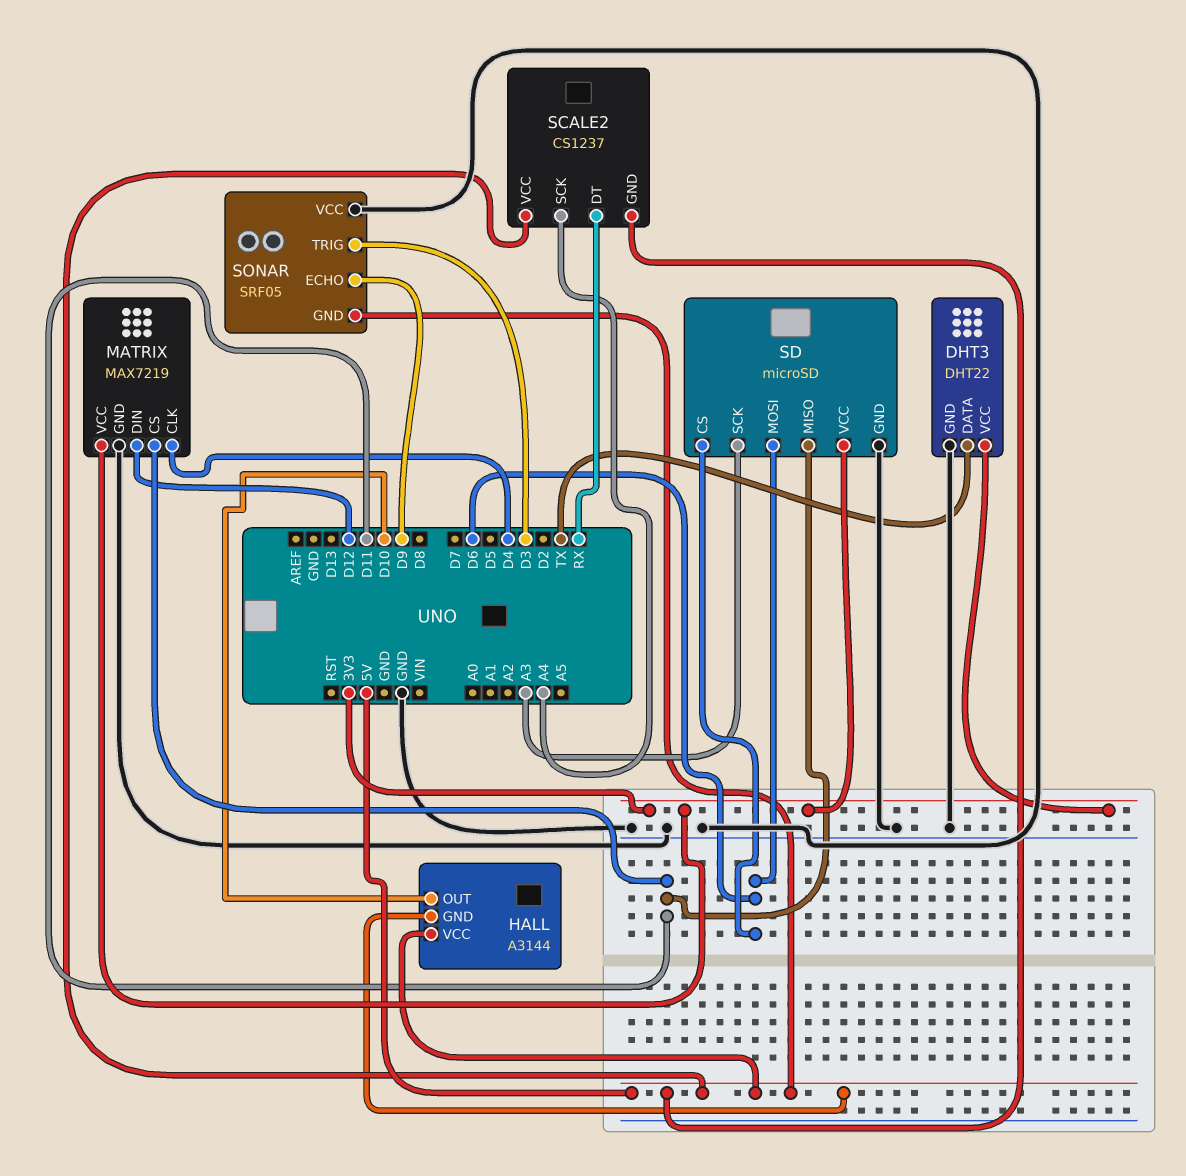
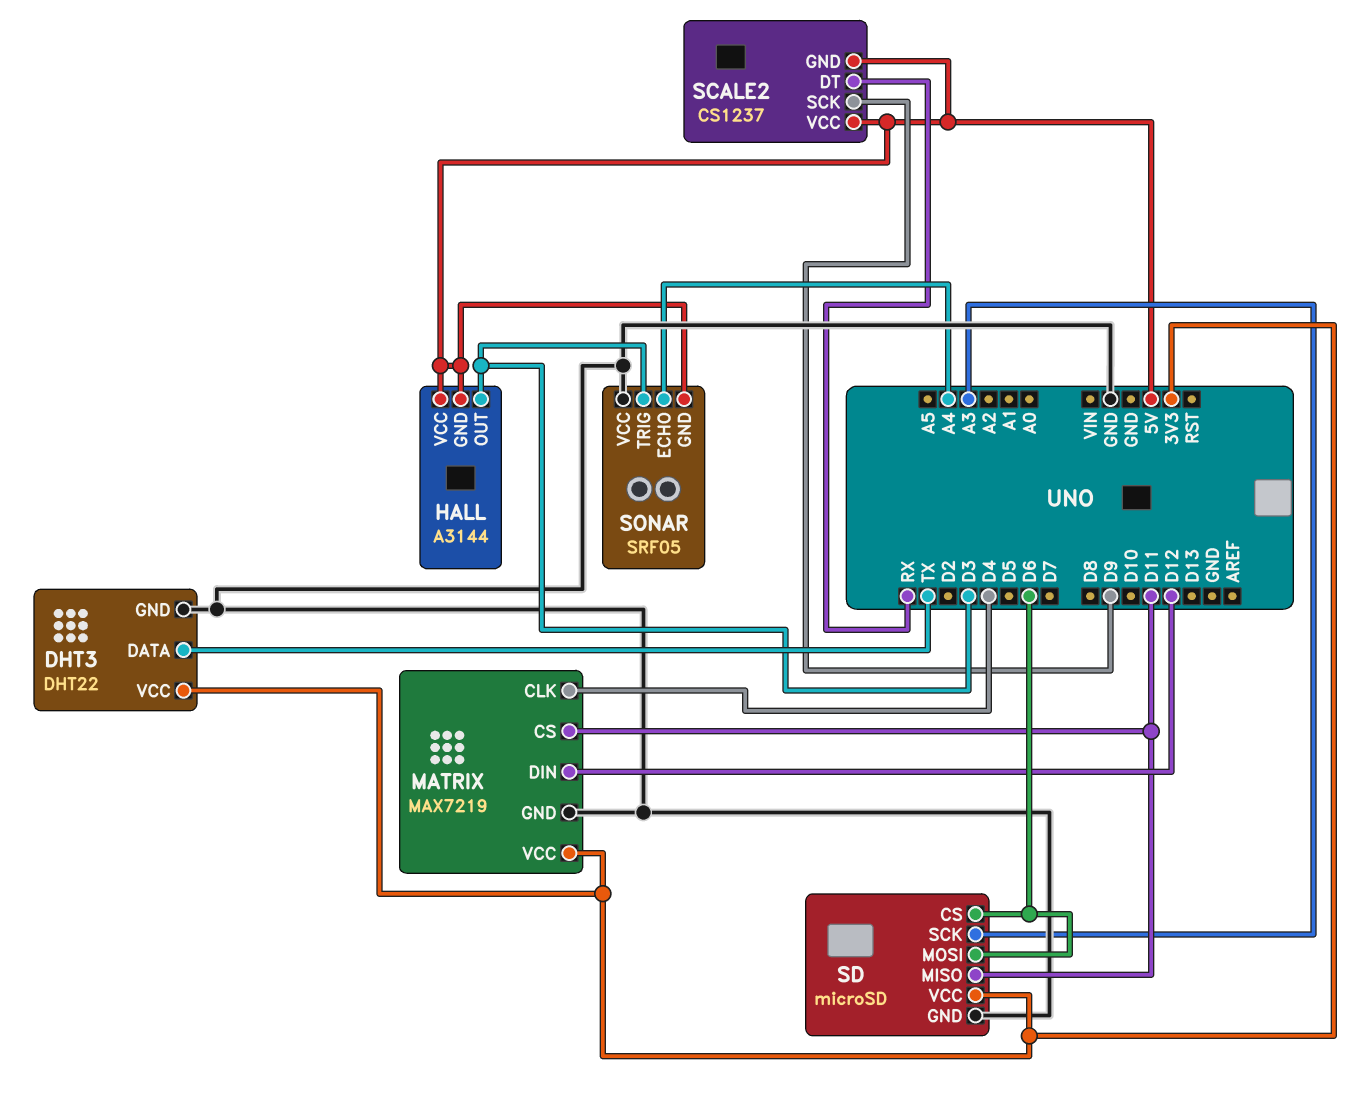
HALL pin OUT: D10 -> D3
SCALE2 pin SCK: A4 -> D9
SONAR pin ECHO: D9 -> A4

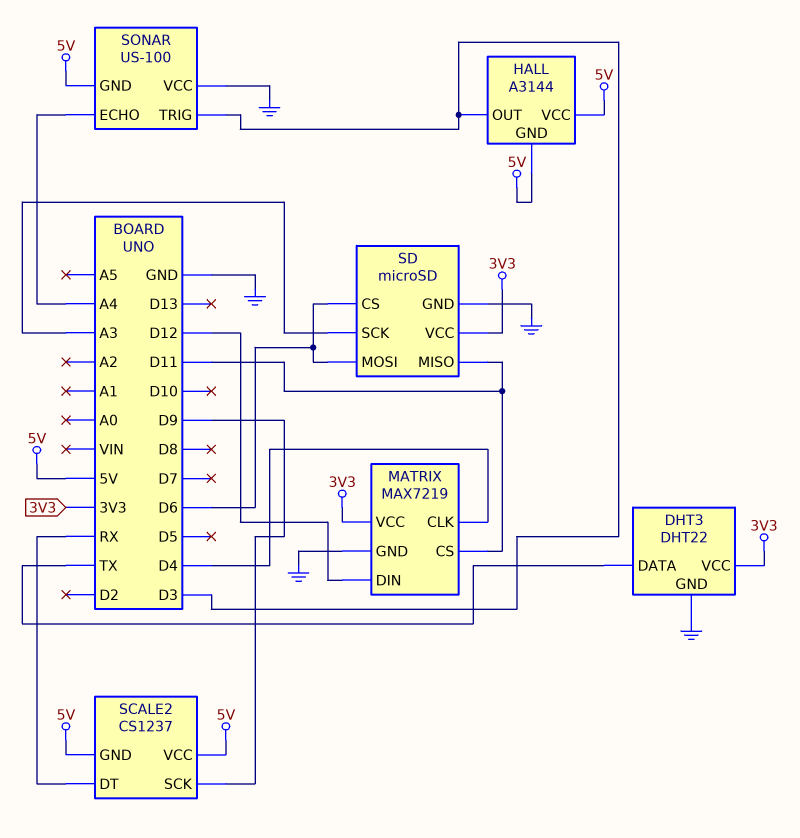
SONAR: SRF05 -> US-100

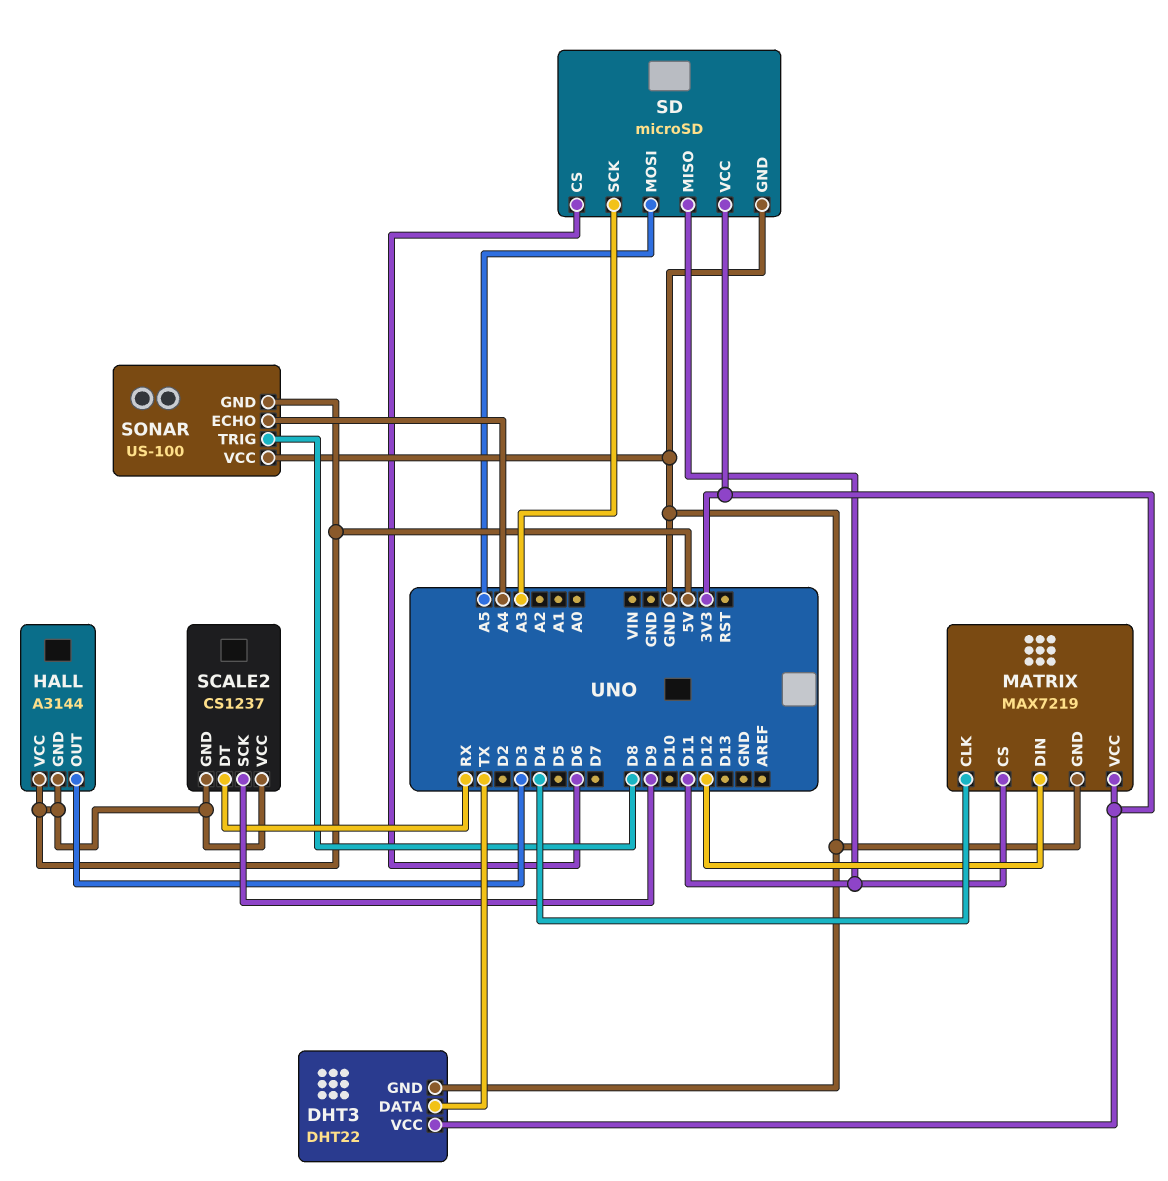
SD pin MOSI: D6 -> A5
SONAR pin TRIG: D3 -> D8

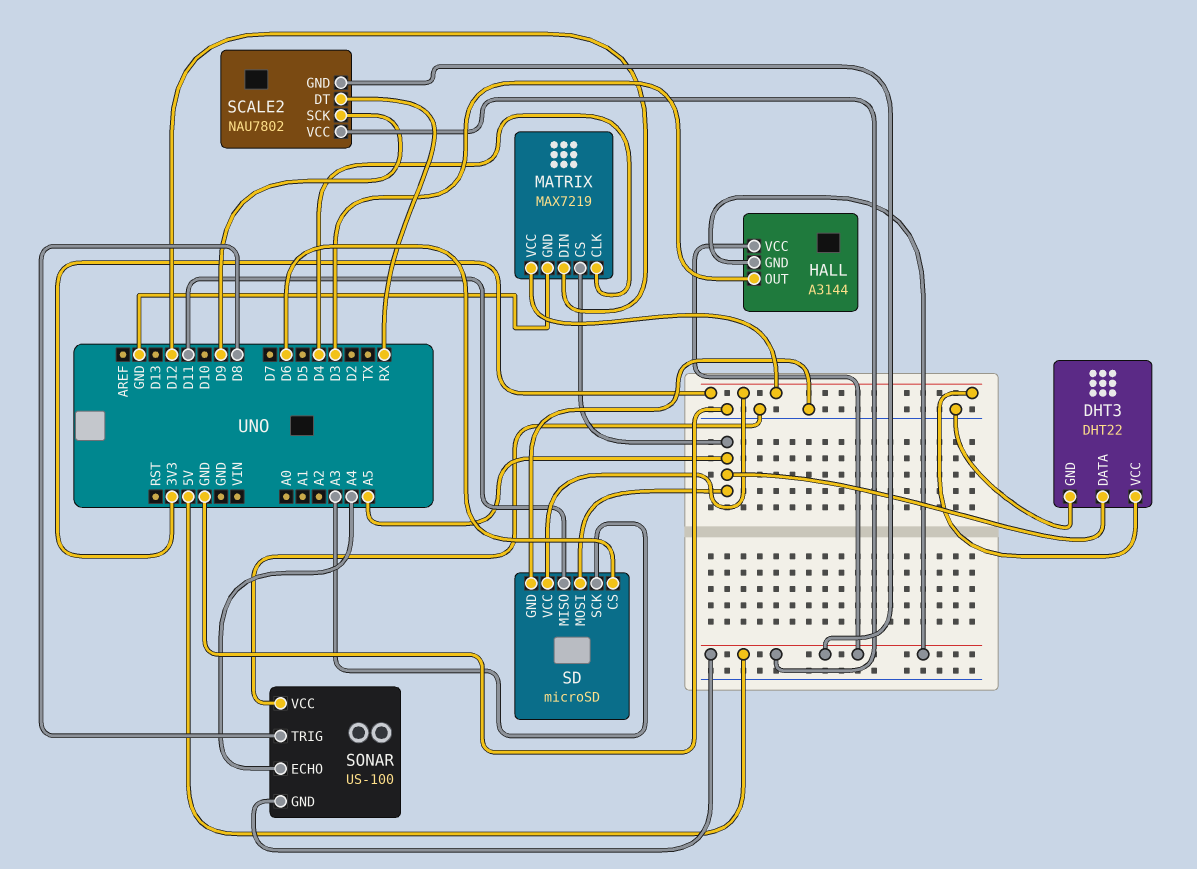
DHT3 pin DATA: TX -> A5
MATRIX pin CS: D11 -> A5
SCALE2: CS1237 -> NAU7802

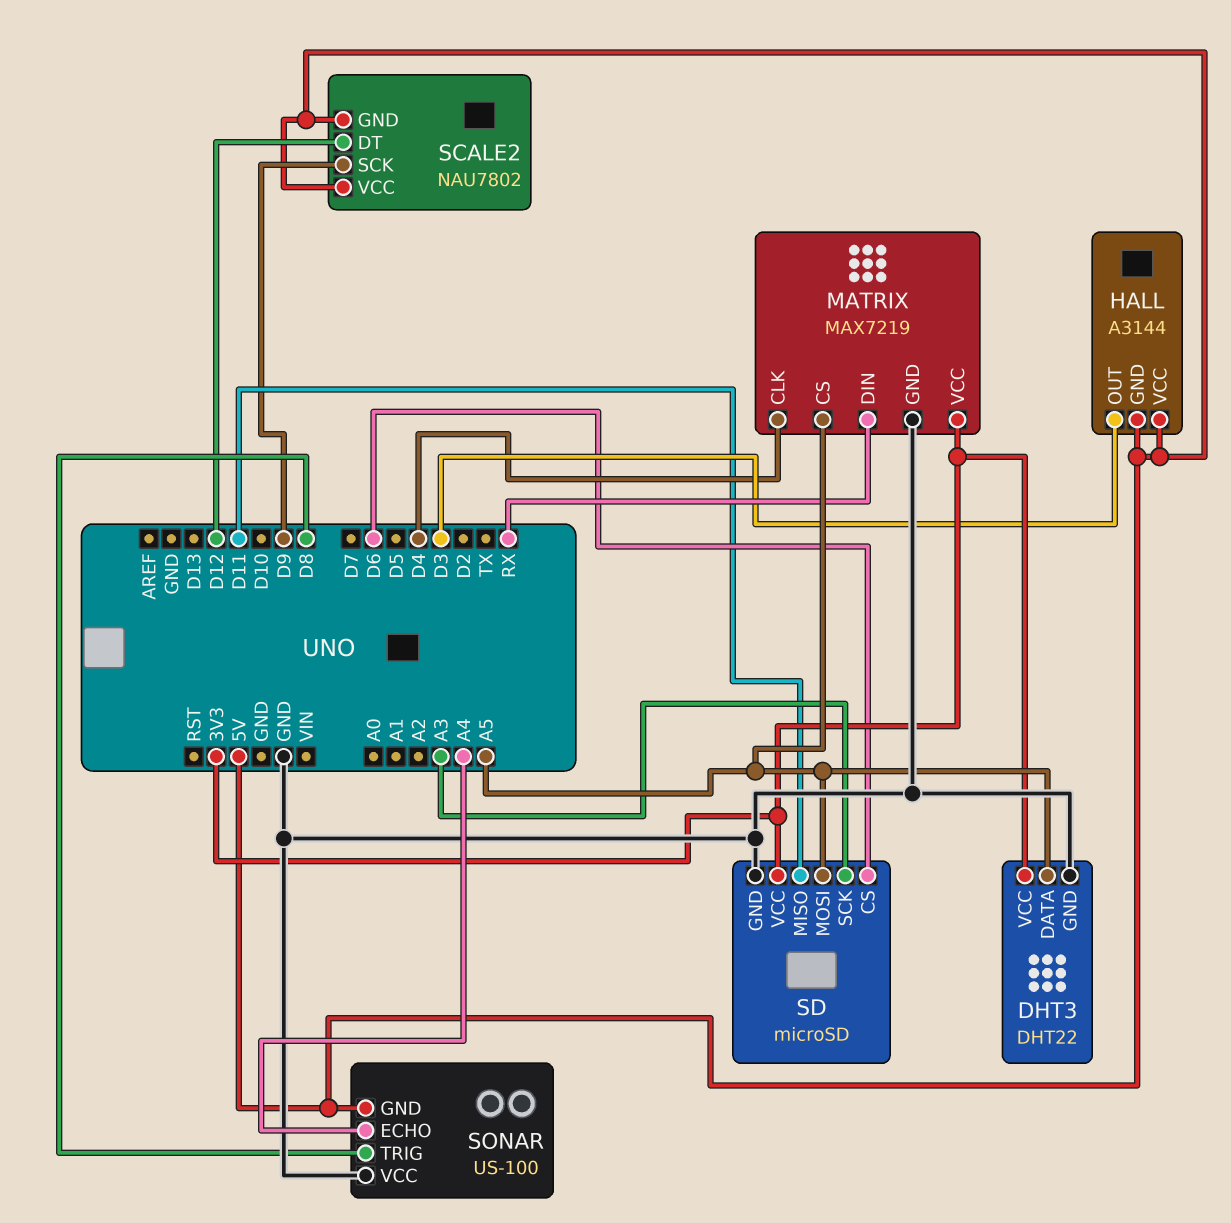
MATRIX pin DIN: D12 -> RX
SCALE2 pin DT: RX -> D12

